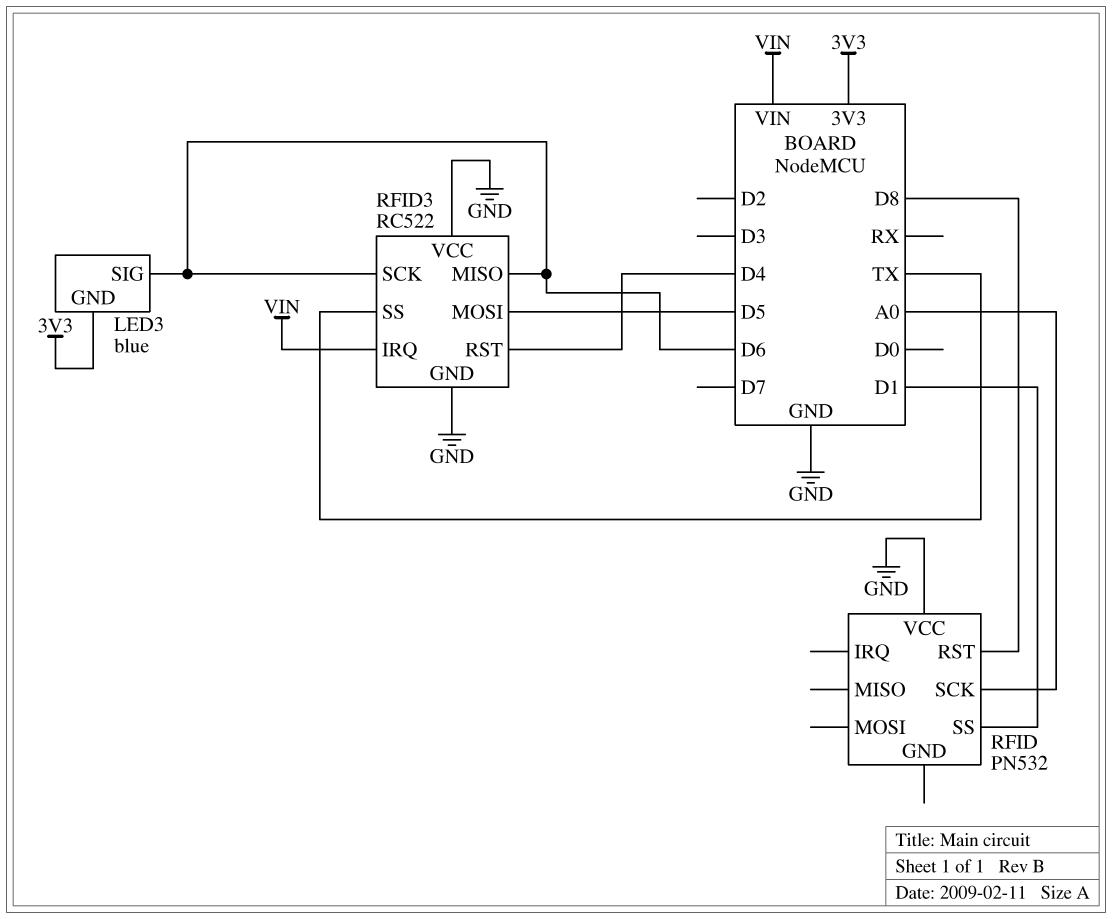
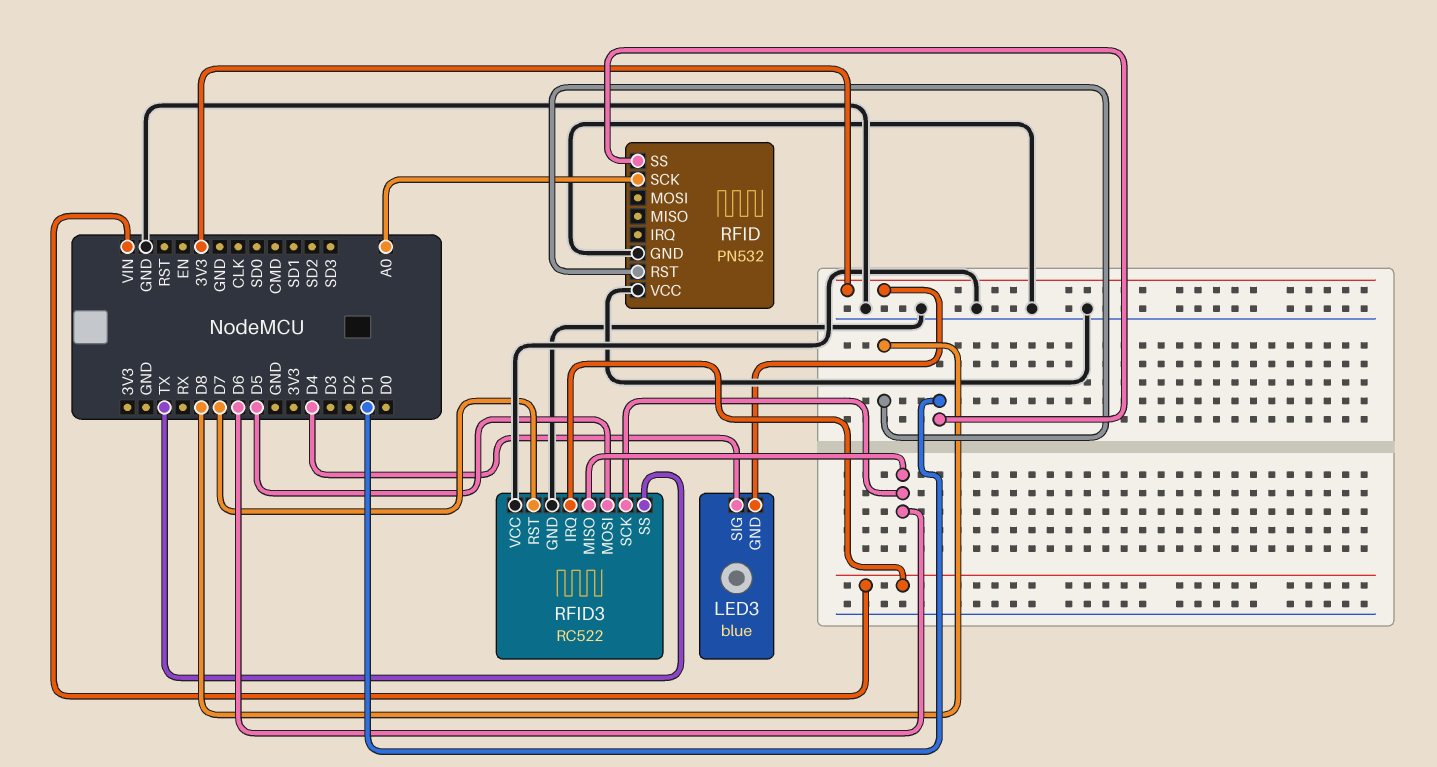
LED3 pin SIG: D6 -> D4
RFID pin GND: none -> GND
RFID3 pin RST: D4 -> D7

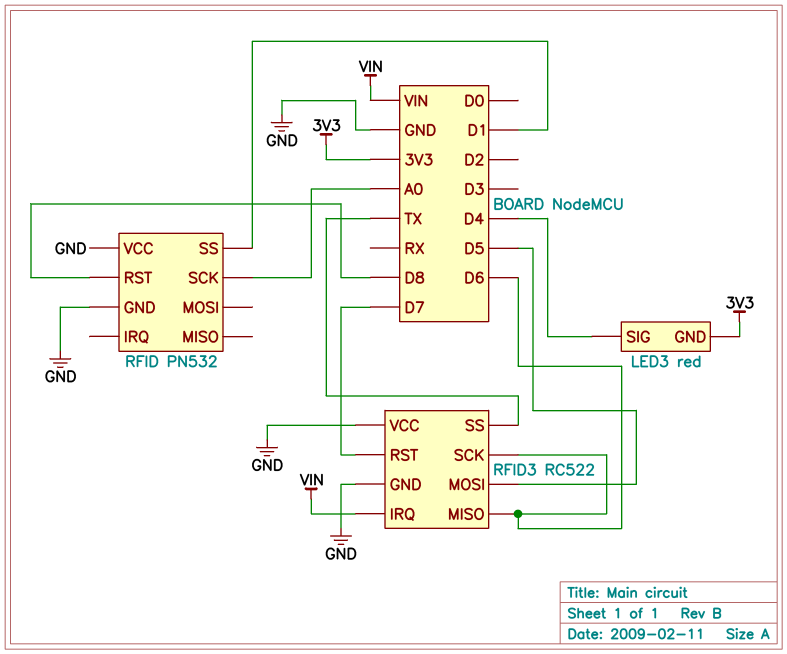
LED3: blue -> red

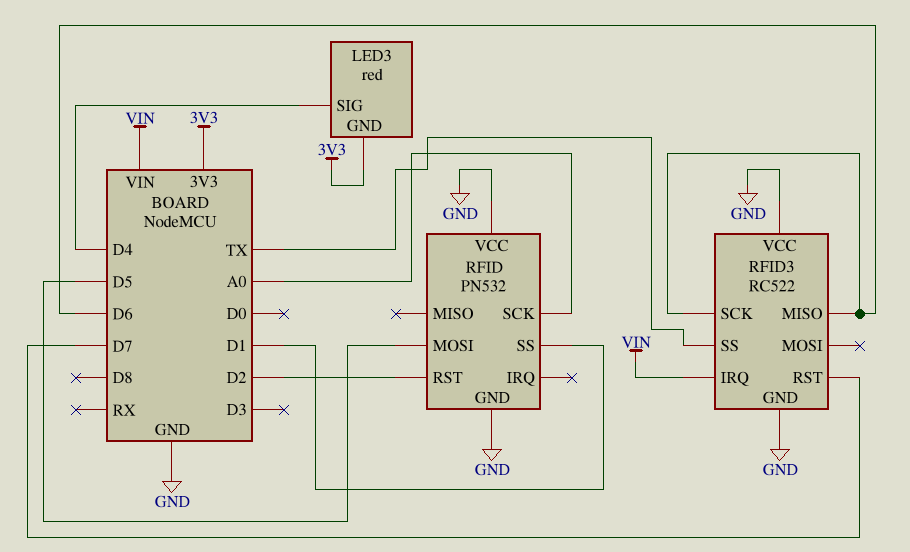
RFID pin MOSI: none -> D5
RFID pin RST: D8 -> D2
RFID3 pin MOSI: D5 -> none

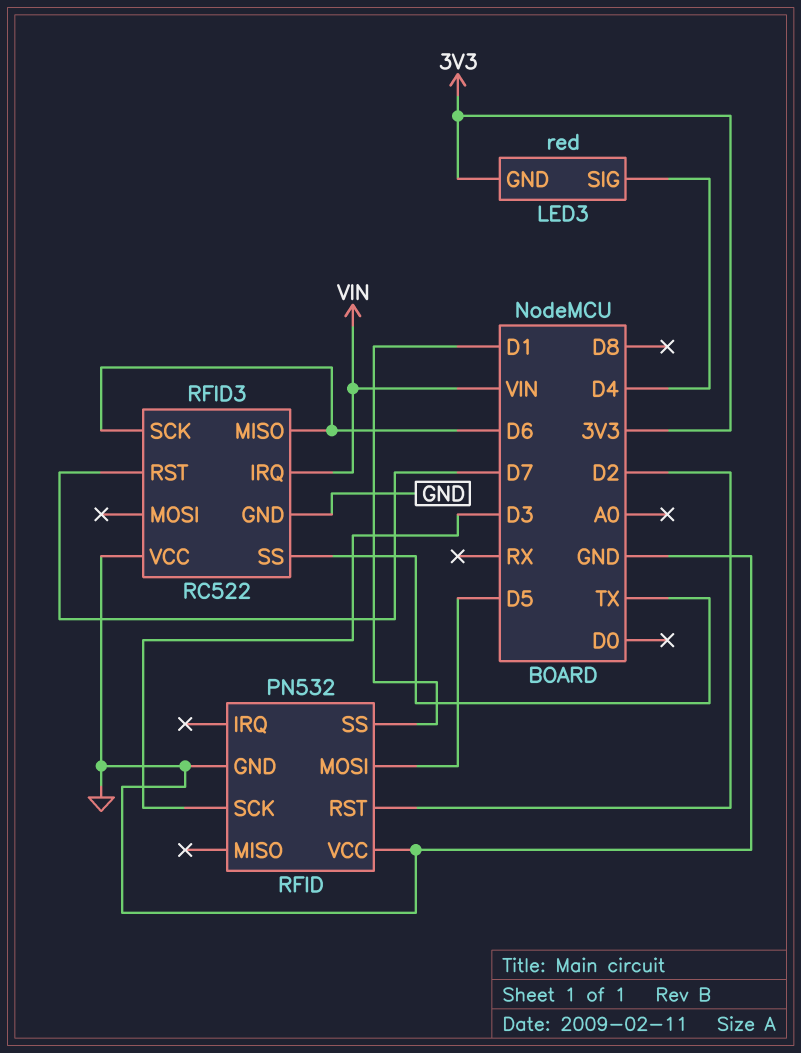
RFID pin SCK: A0 -> D3

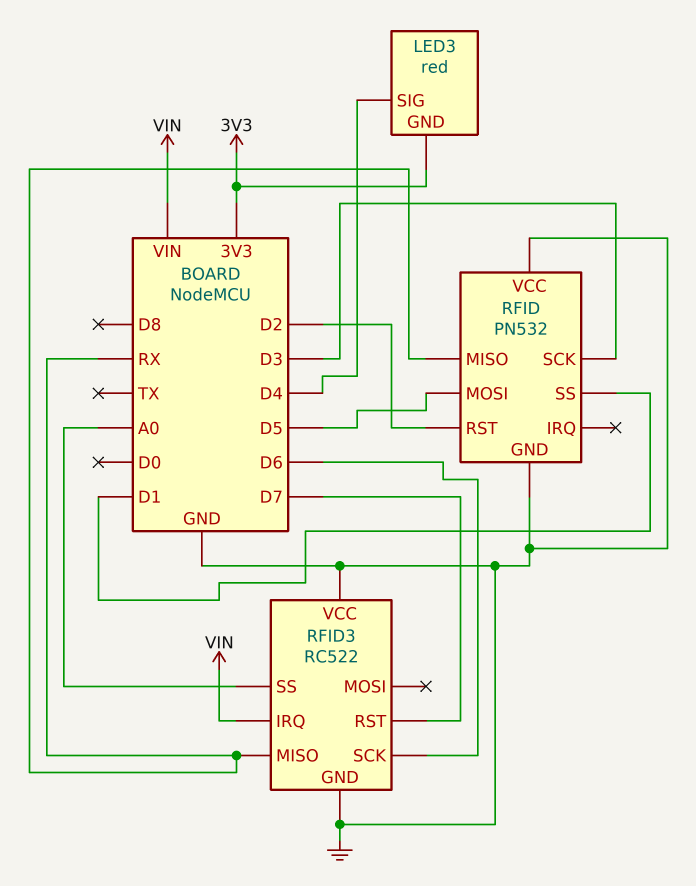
RFID pin MISO: none -> RX
RFID3 pin MISO: D6 -> RX
RFID3 pin SS: TX -> A0

